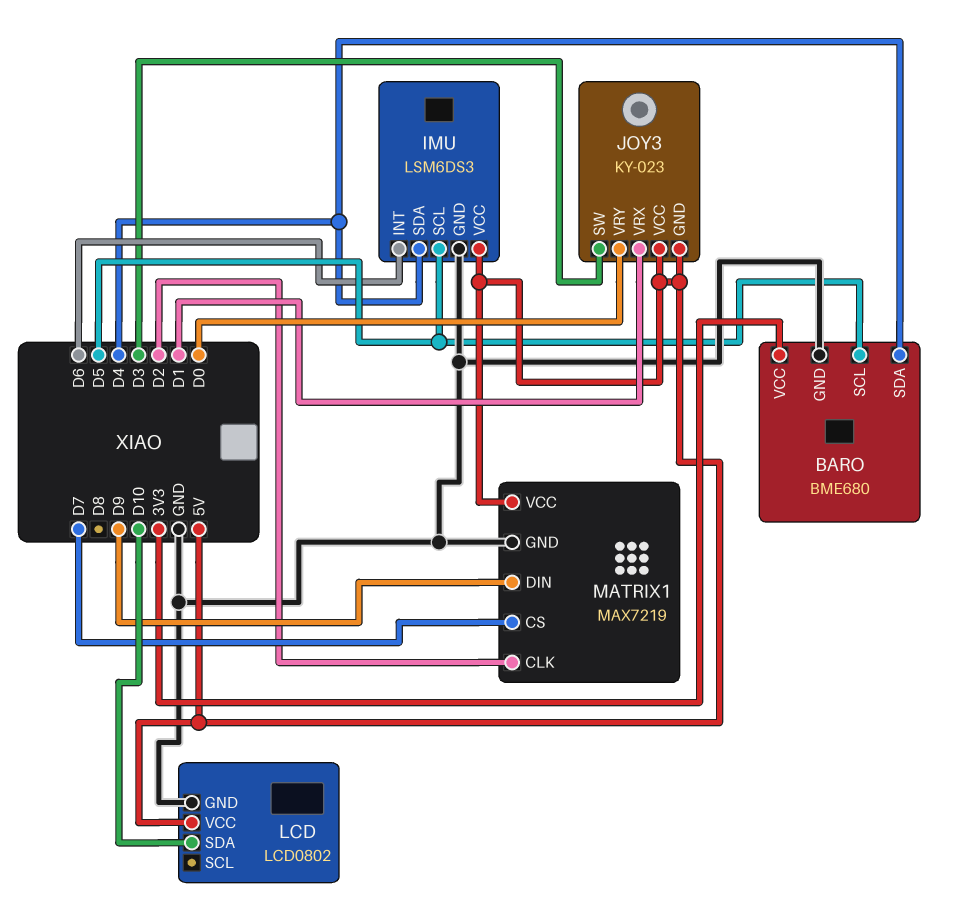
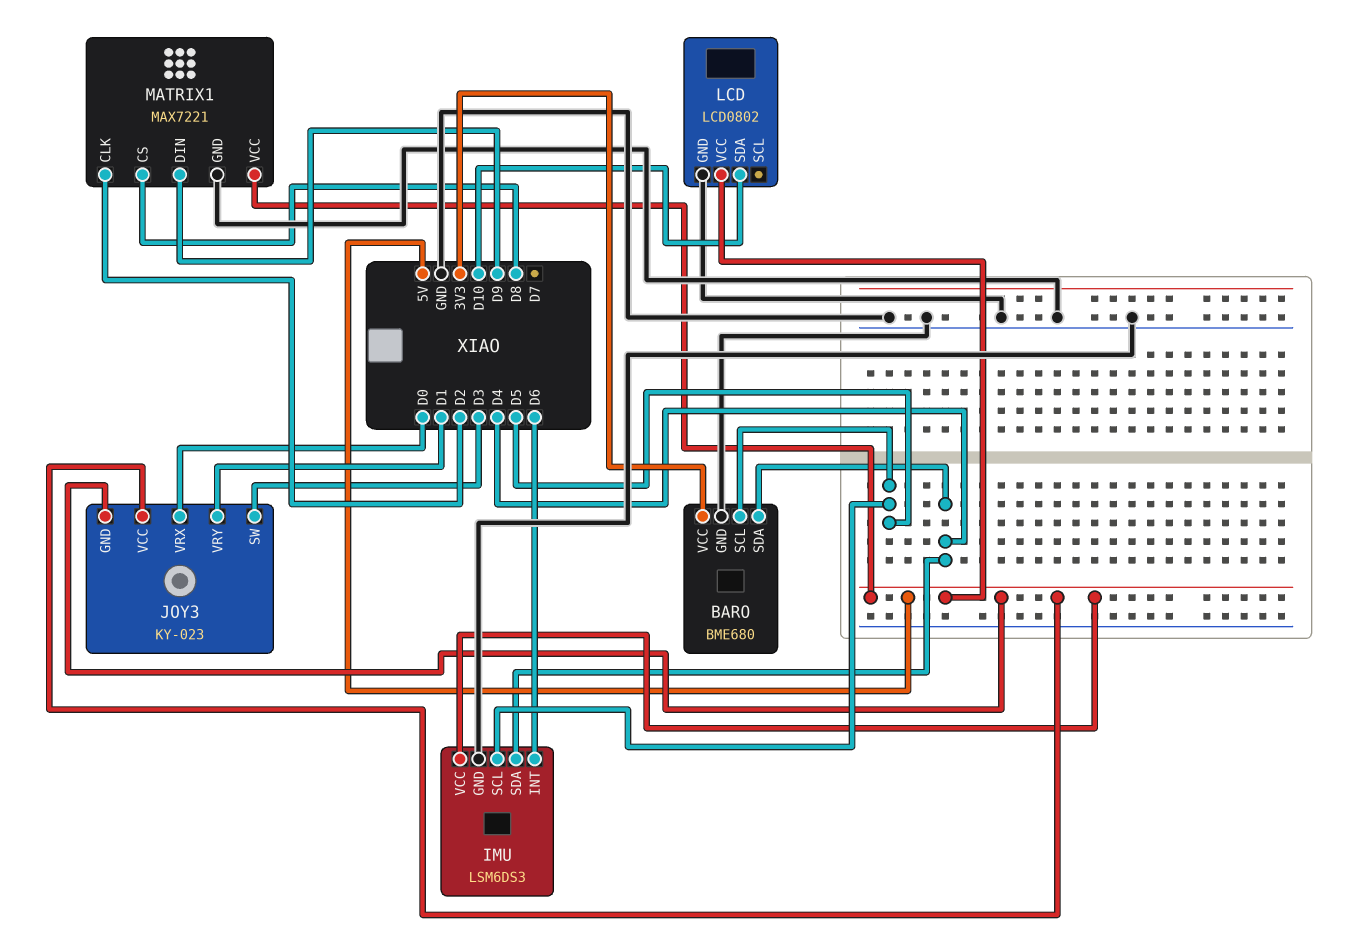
JOY3 pin VRX: D1 -> D0
JOY3 pin VRY: D0 -> D1
MATRIX1: MAX7219 -> MAX7221
MATRIX1 pin CS: D7 -> D8

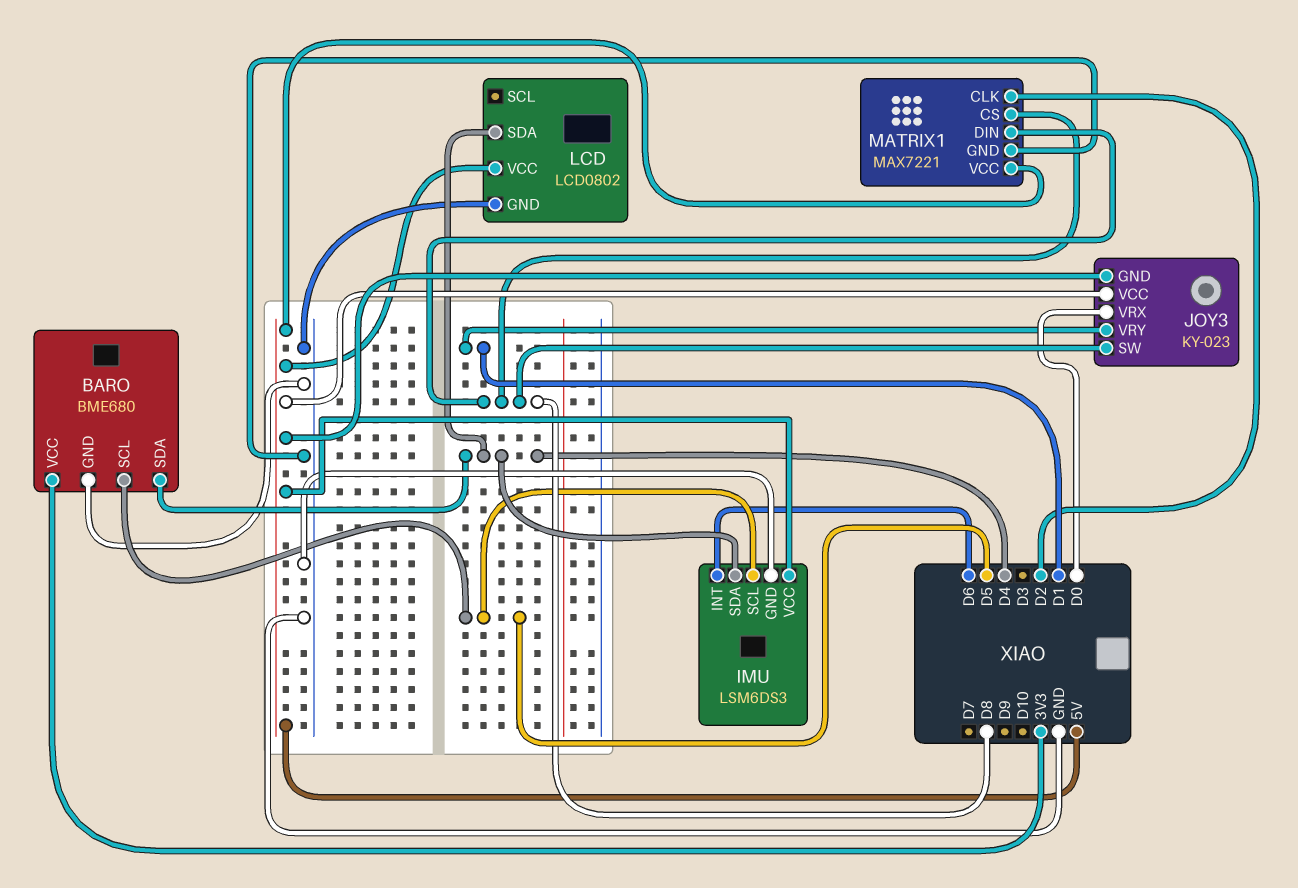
JOY3 pin SW: D3 -> D8
LCD pin SDA: D10 -> D4
MATRIX1 pin DIN: D9 -> D8

